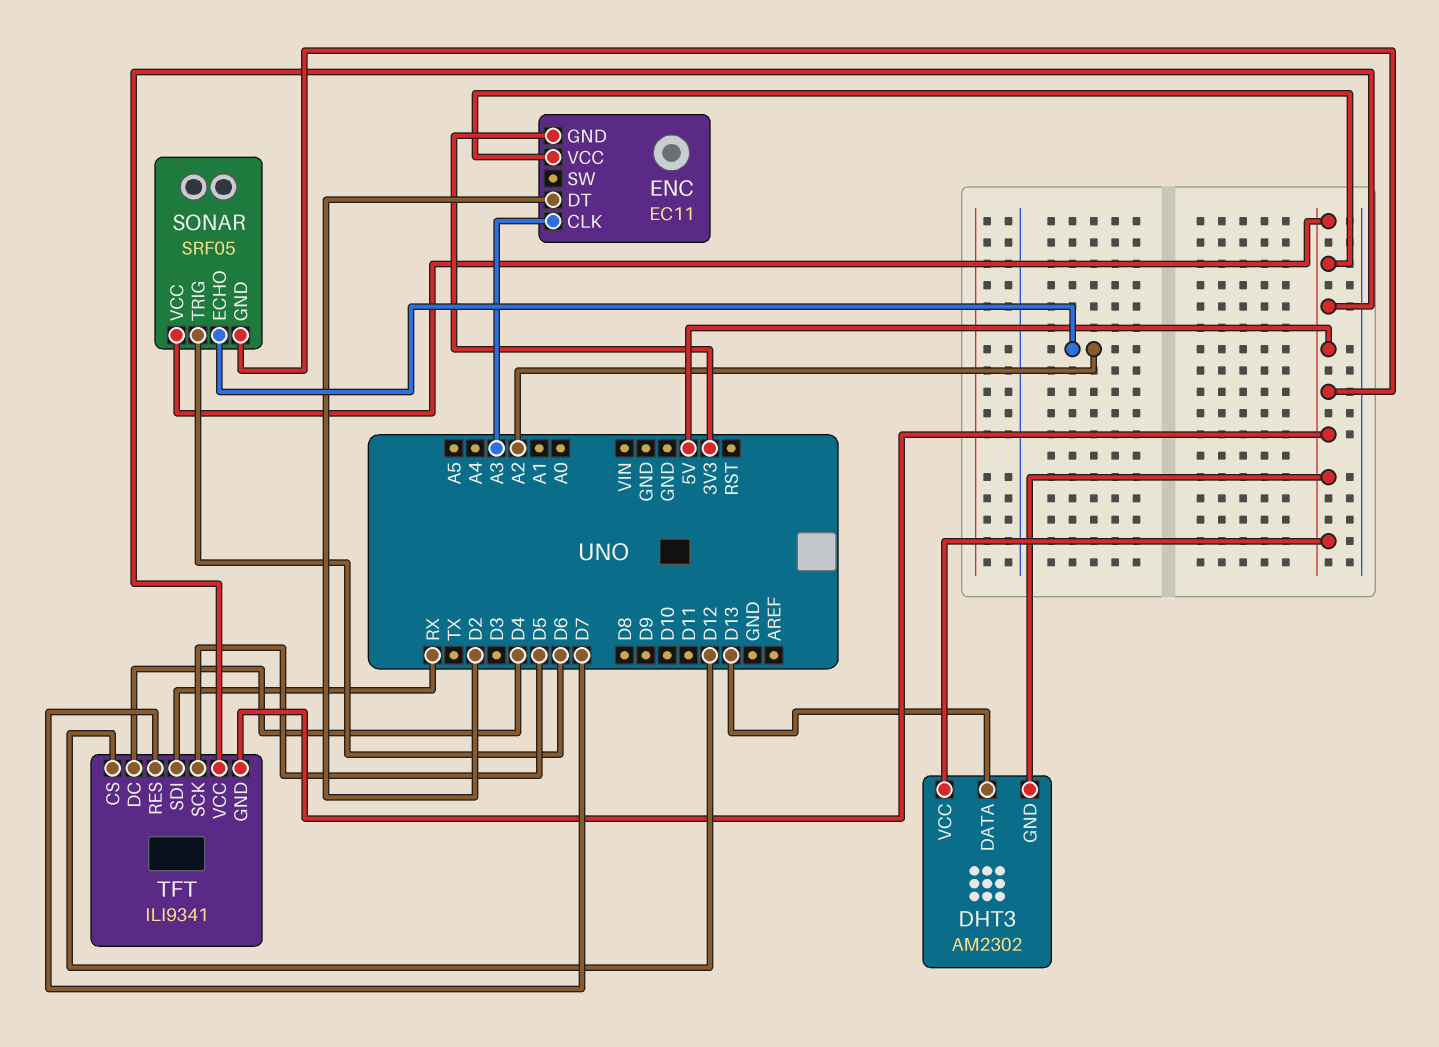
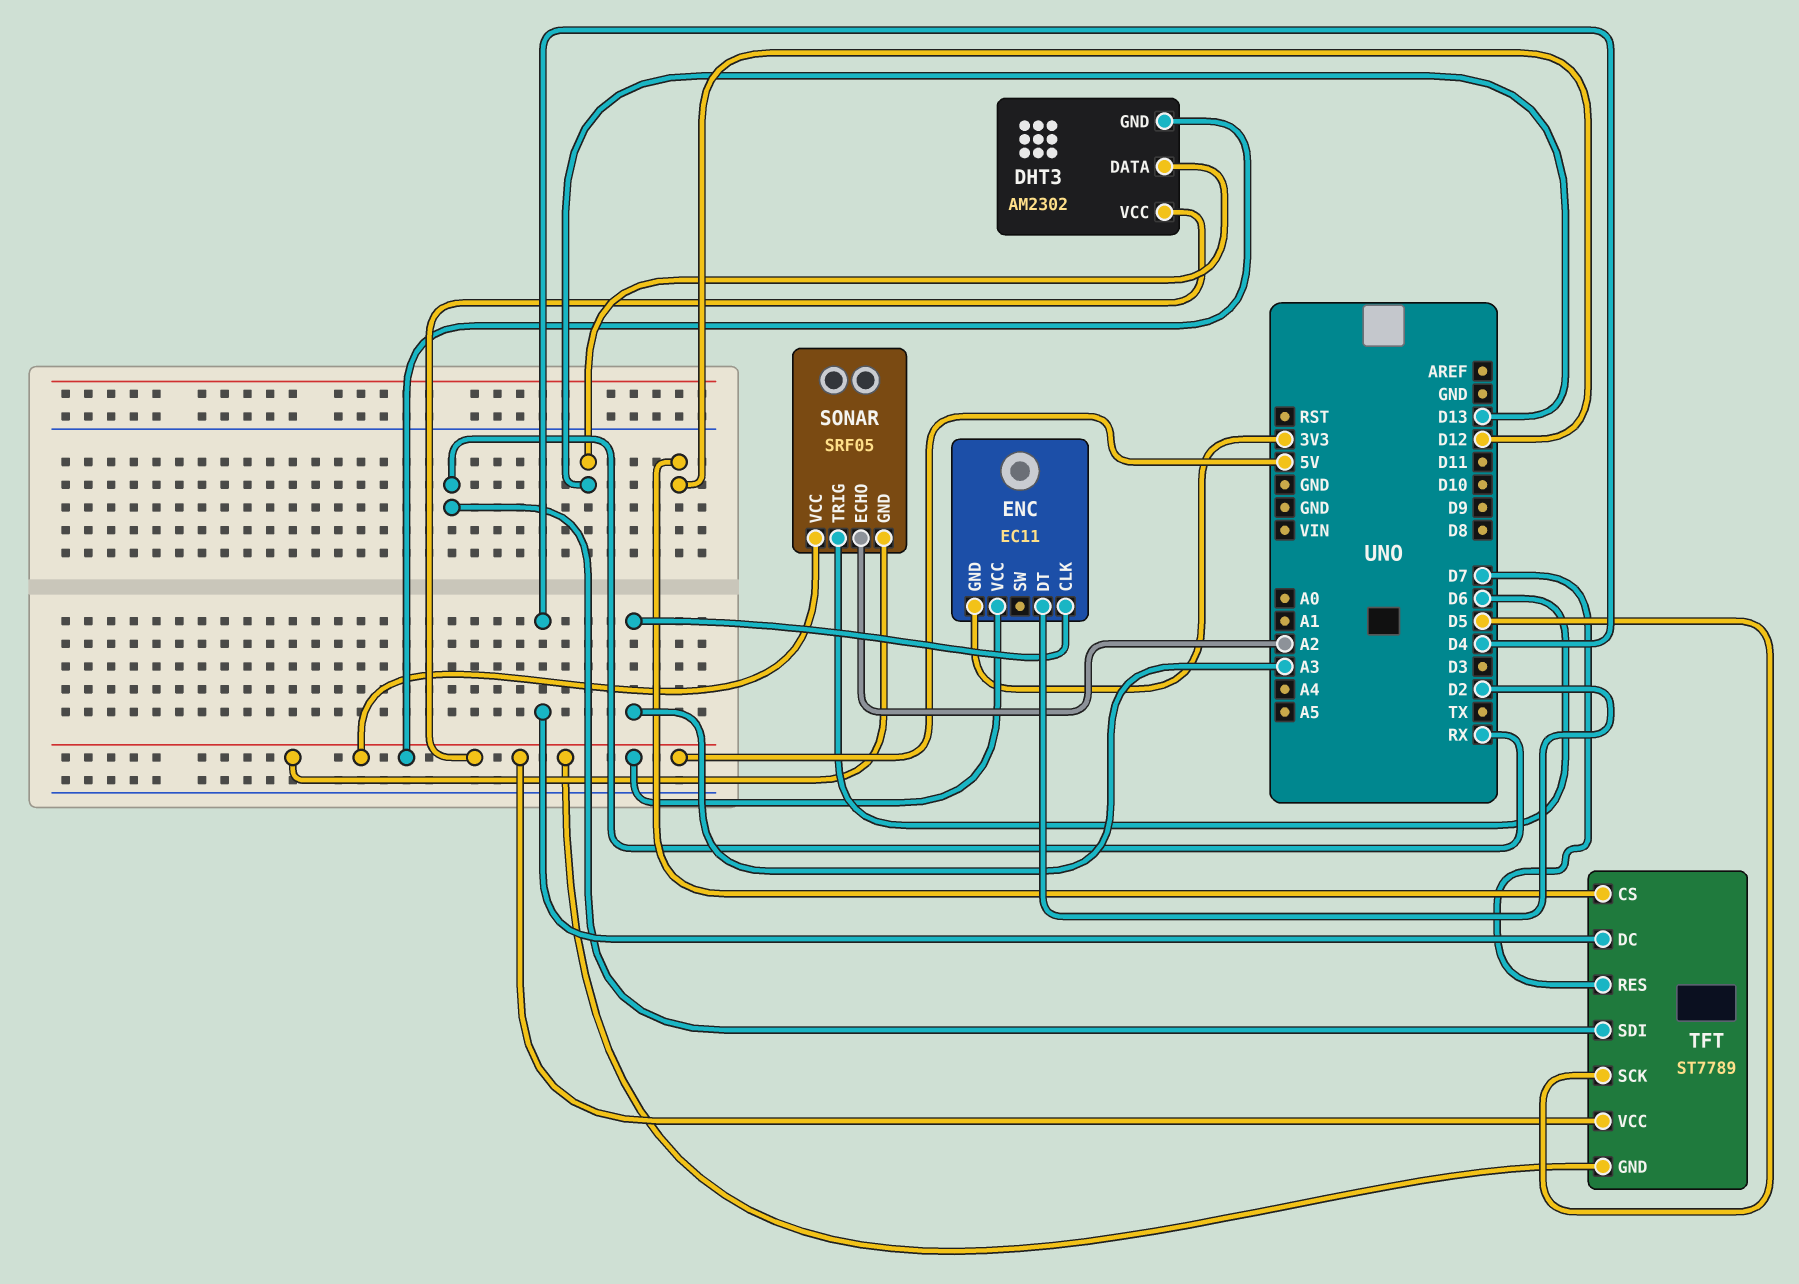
TFT: ILI9341 -> ST7789

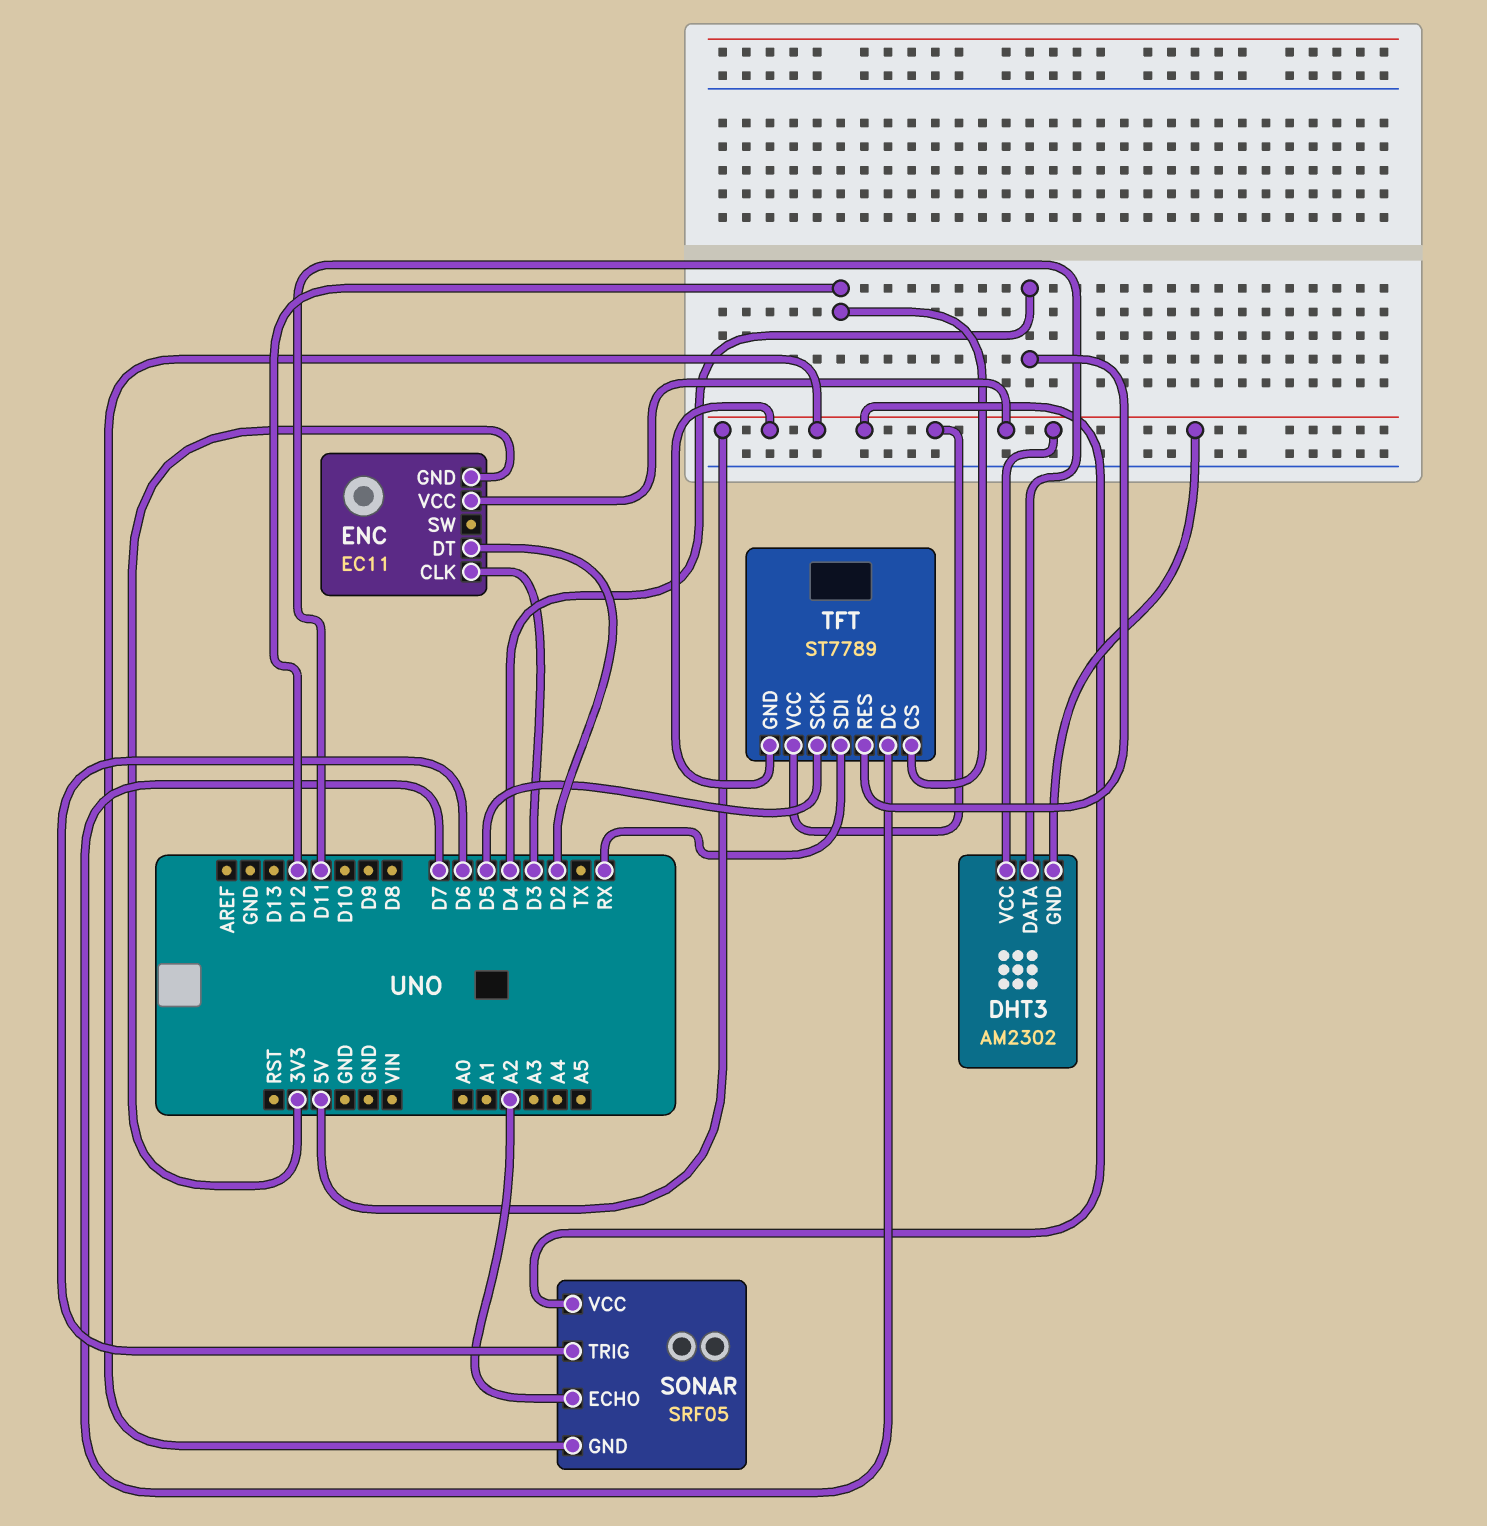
DHT3 pin DATA: D13 -> D11
ENC pin CLK: A3 -> D3
TFT pin DC: D4 -> D7
TFT pin RES: D7 -> D4

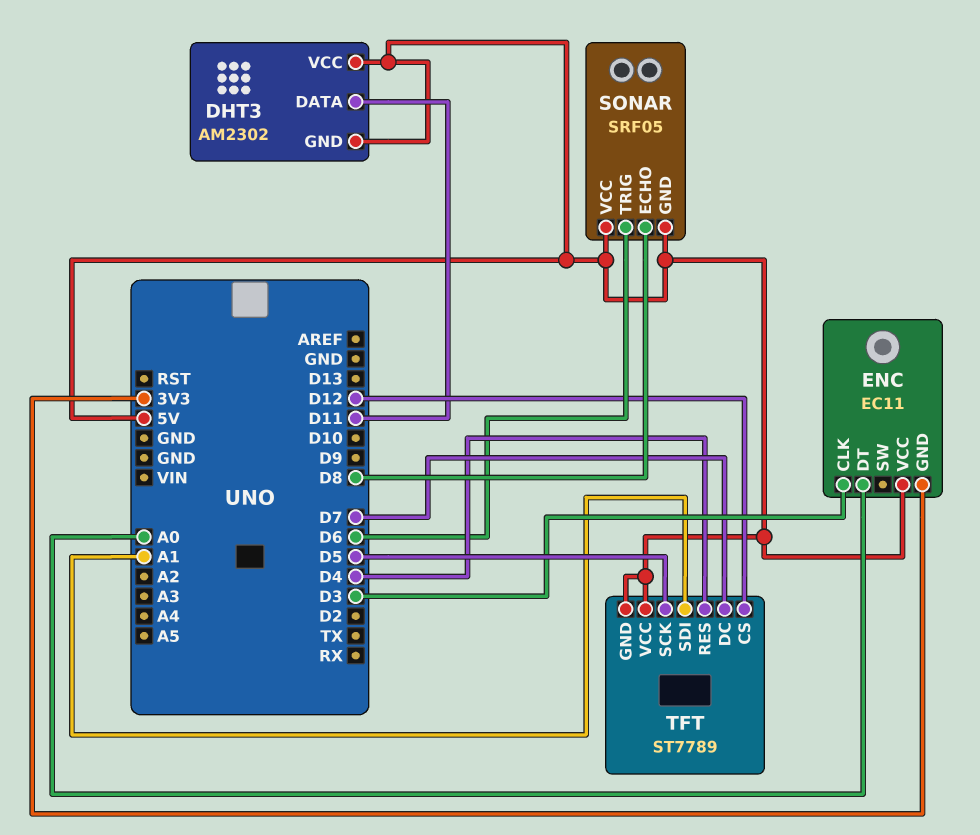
ENC pin DT: D2 -> A0
SONAR pin ECHO: A2 -> D8
TFT pin SDI: RX -> A1

